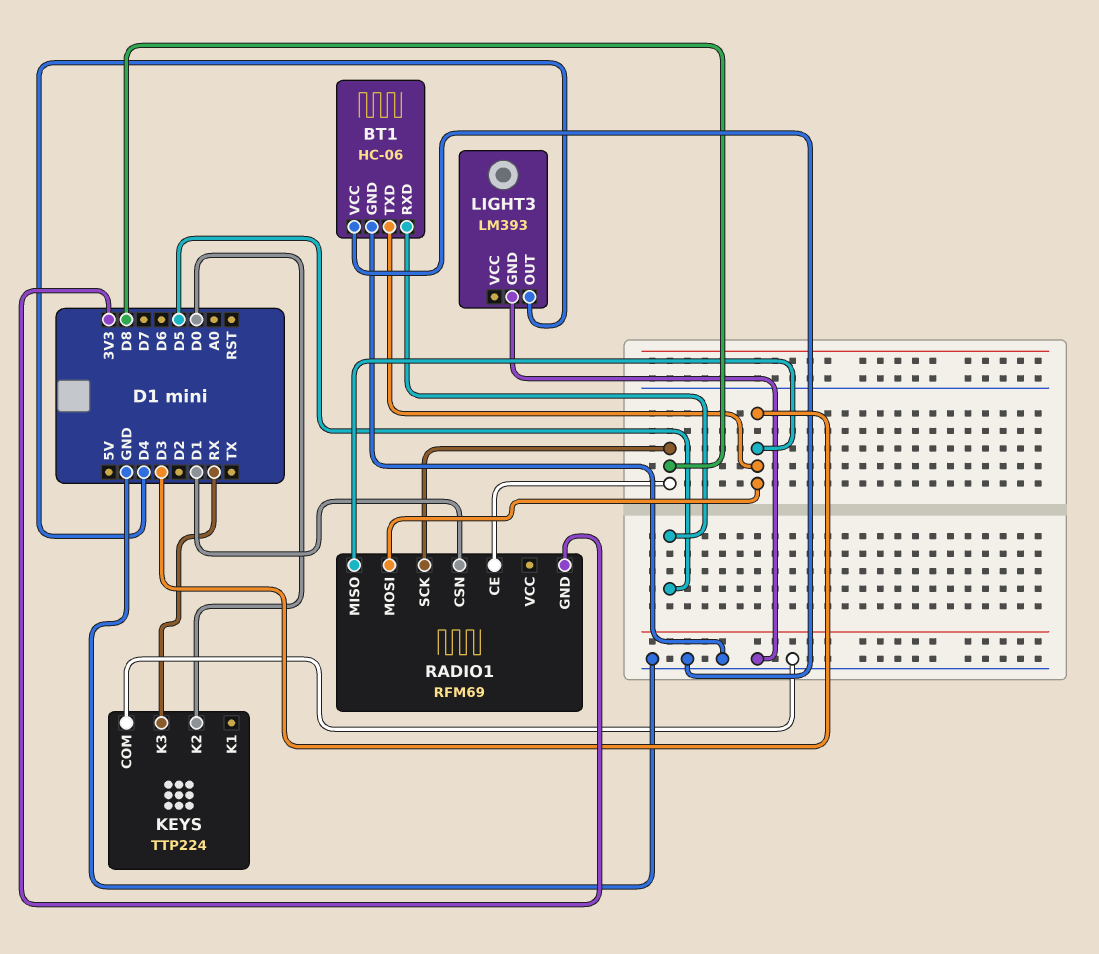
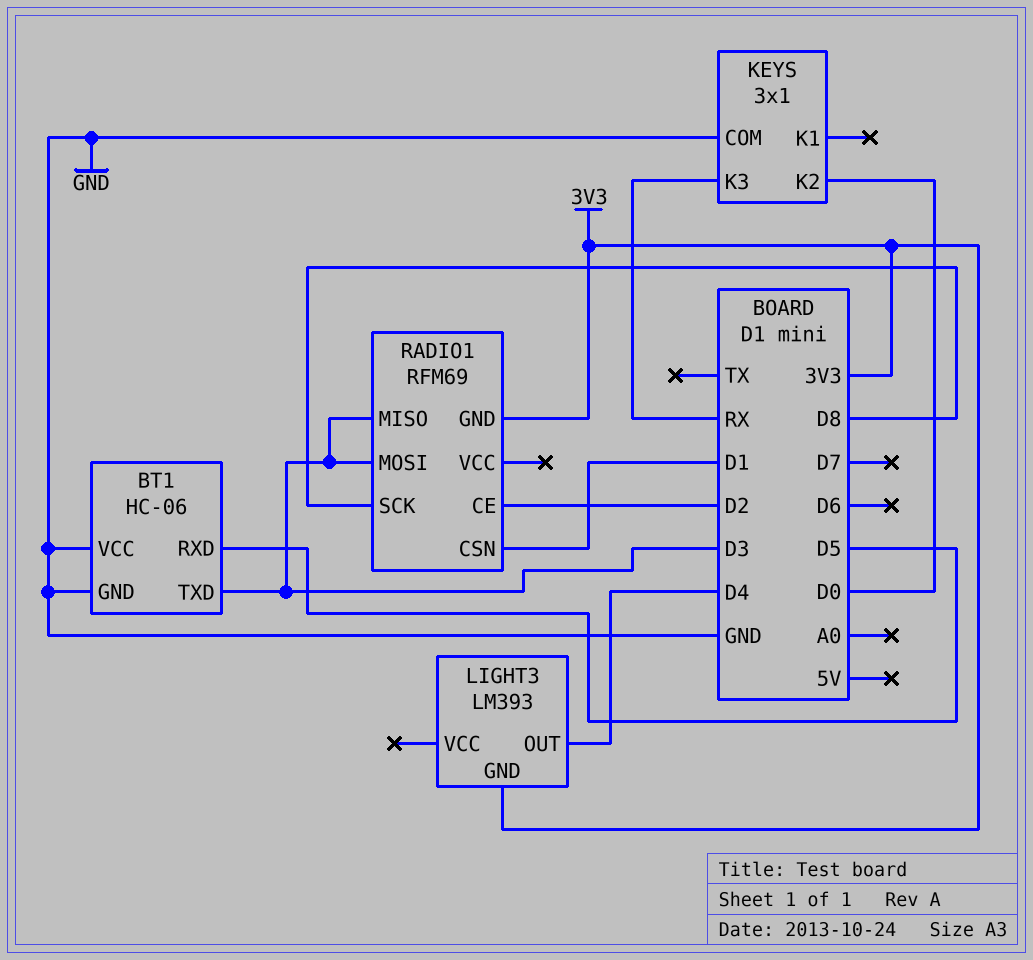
KEYS: TTP224 -> 3x1
LIGHT3 pin GND: GND -> 3V3
RADIO1 pin CE: D8 -> D2

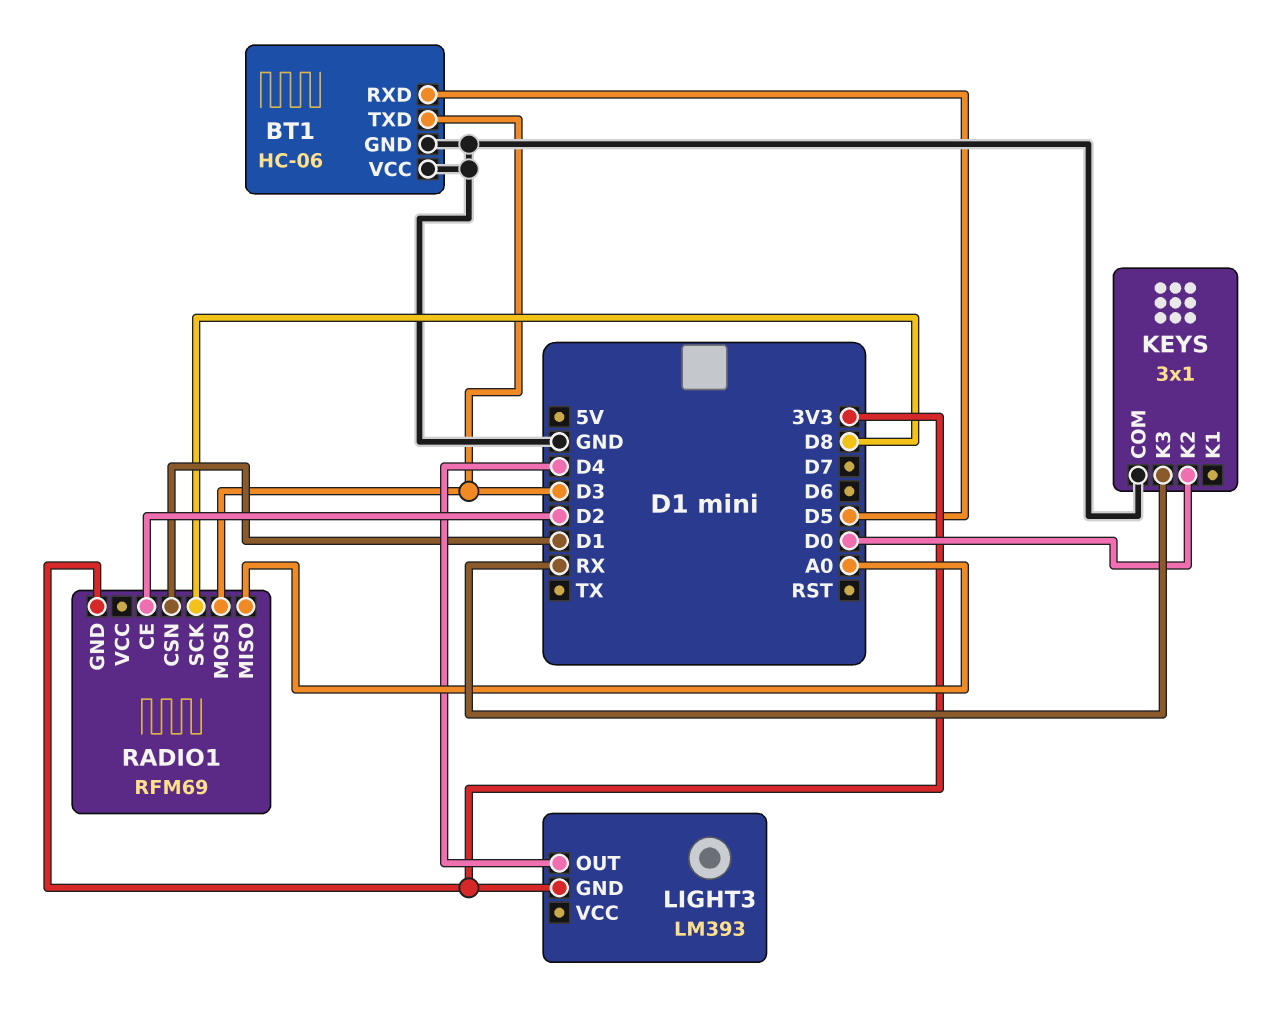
RADIO1 pin MISO: D3 -> A0

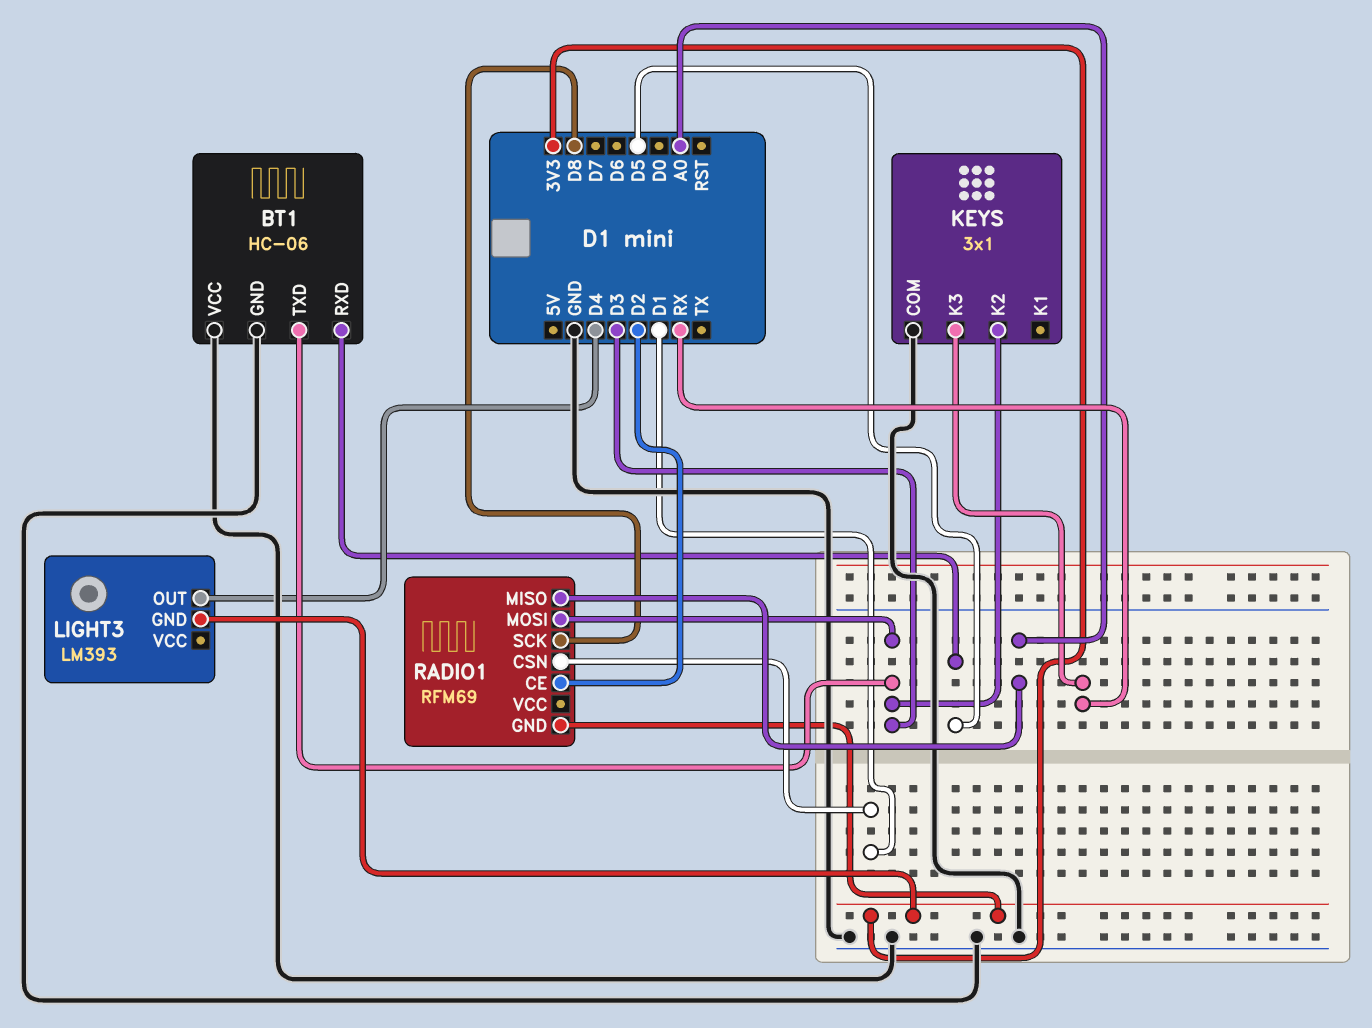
KEYS pin K2: D0 -> D3

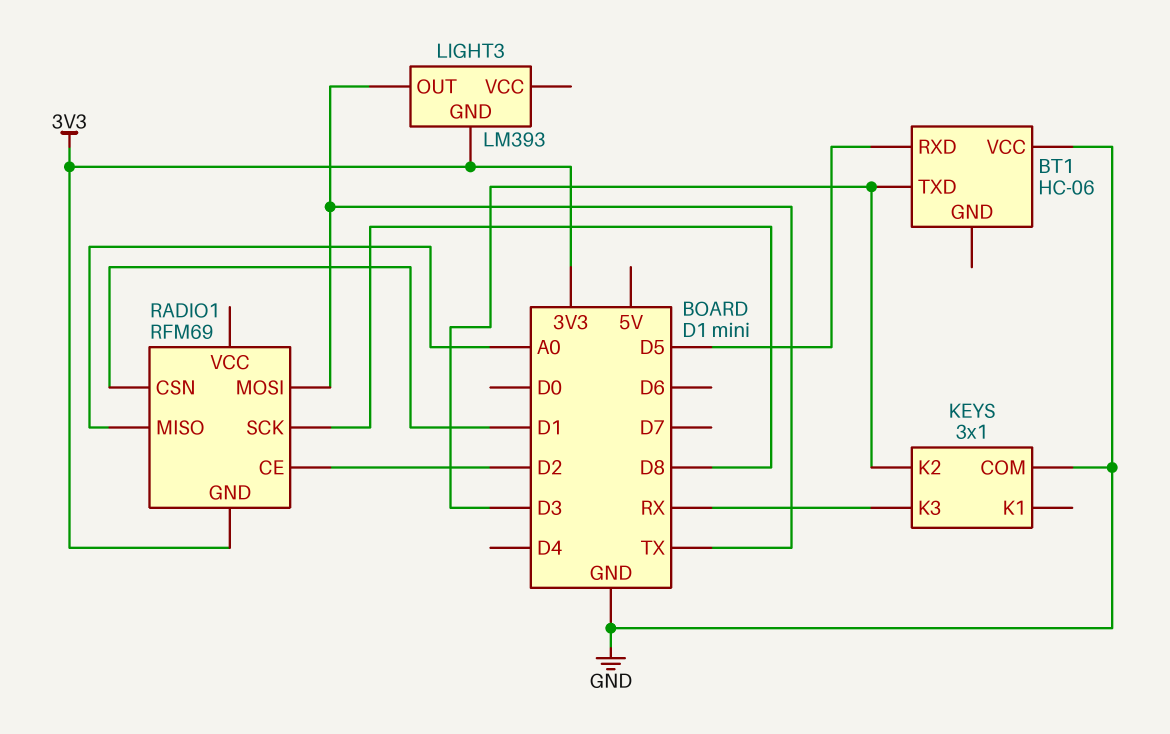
BT1 pin GND: GND -> none
LIGHT3 pin OUT: D4 -> TX
RADIO1 pin MOSI: D3 -> TX

